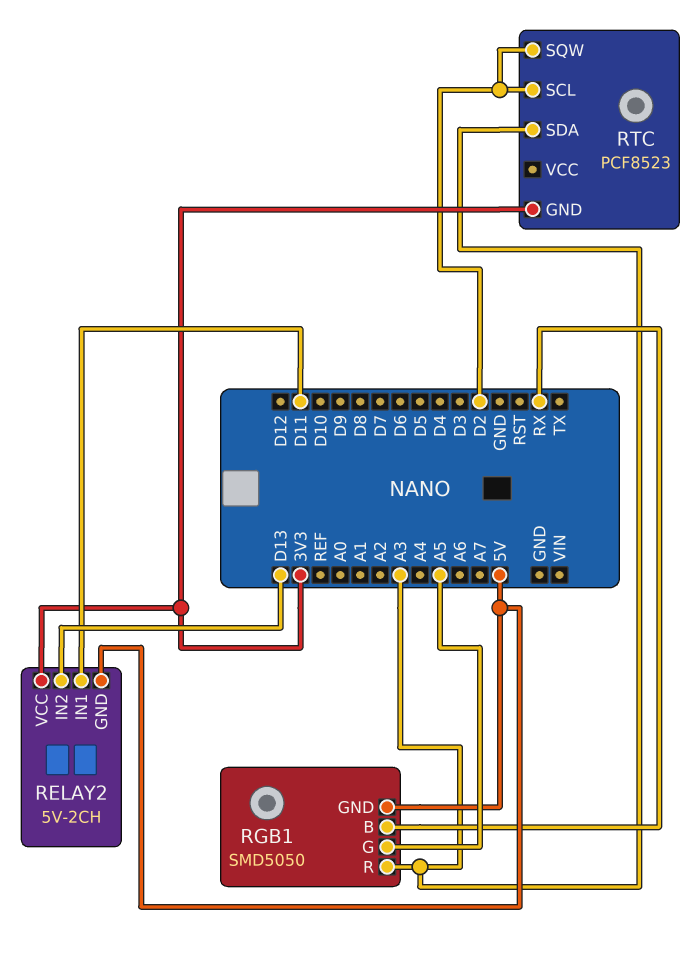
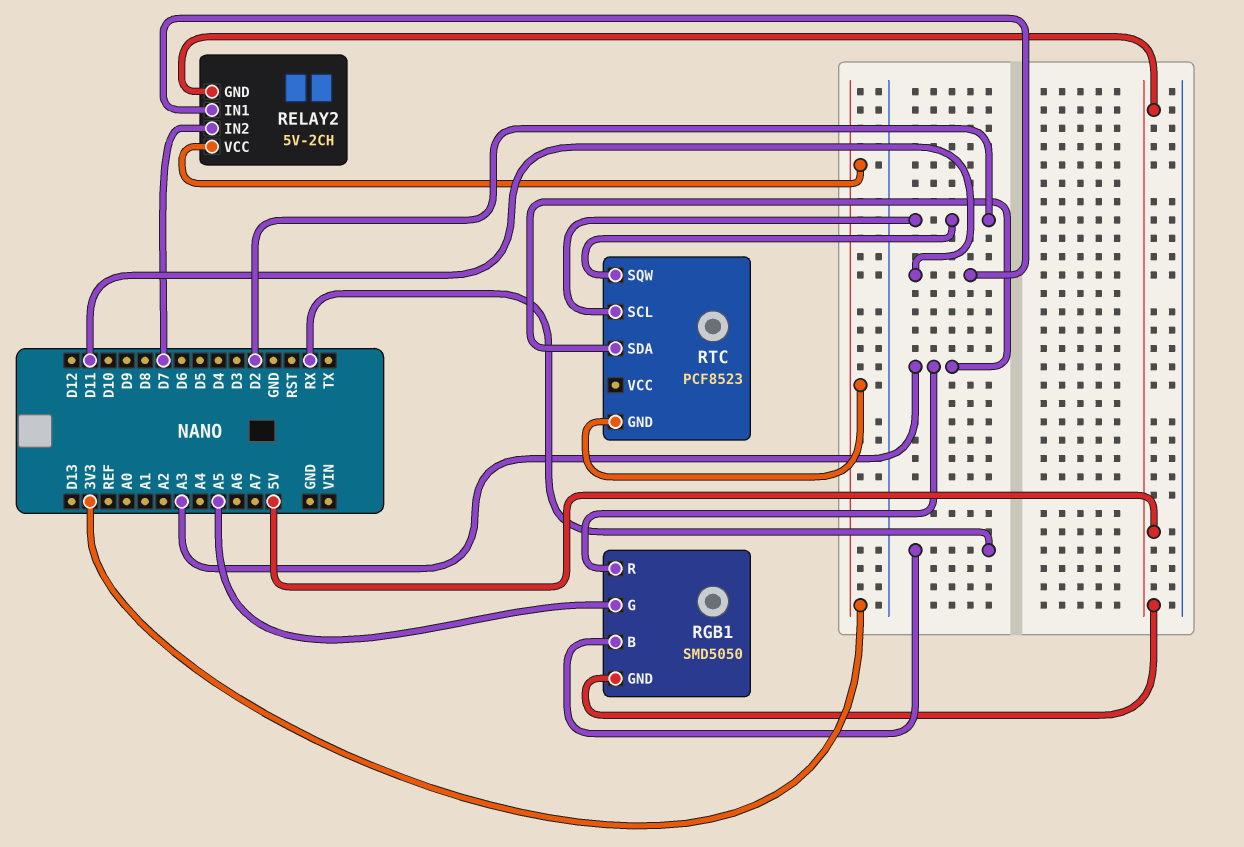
RELAY2 pin IN2: D13 -> D7

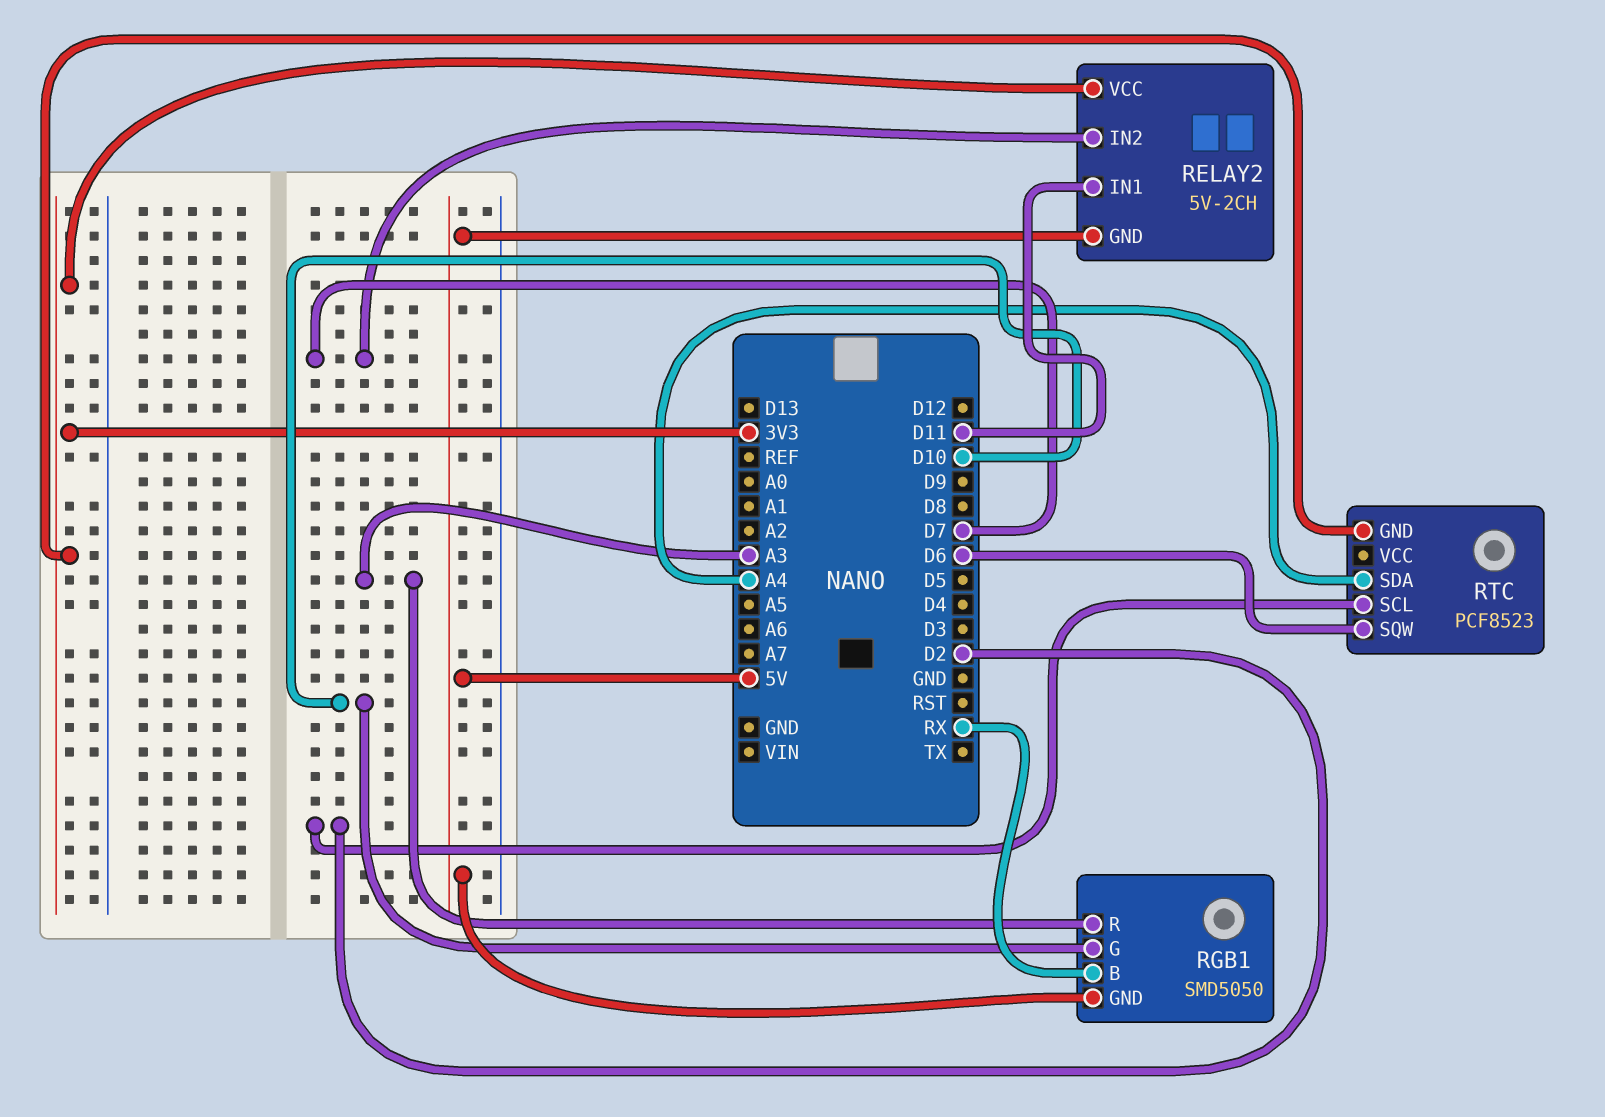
RGB1 pin G: A5 -> D10
RTC pin SDA: A3 -> A4
RTC pin SQW: D2 -> D6

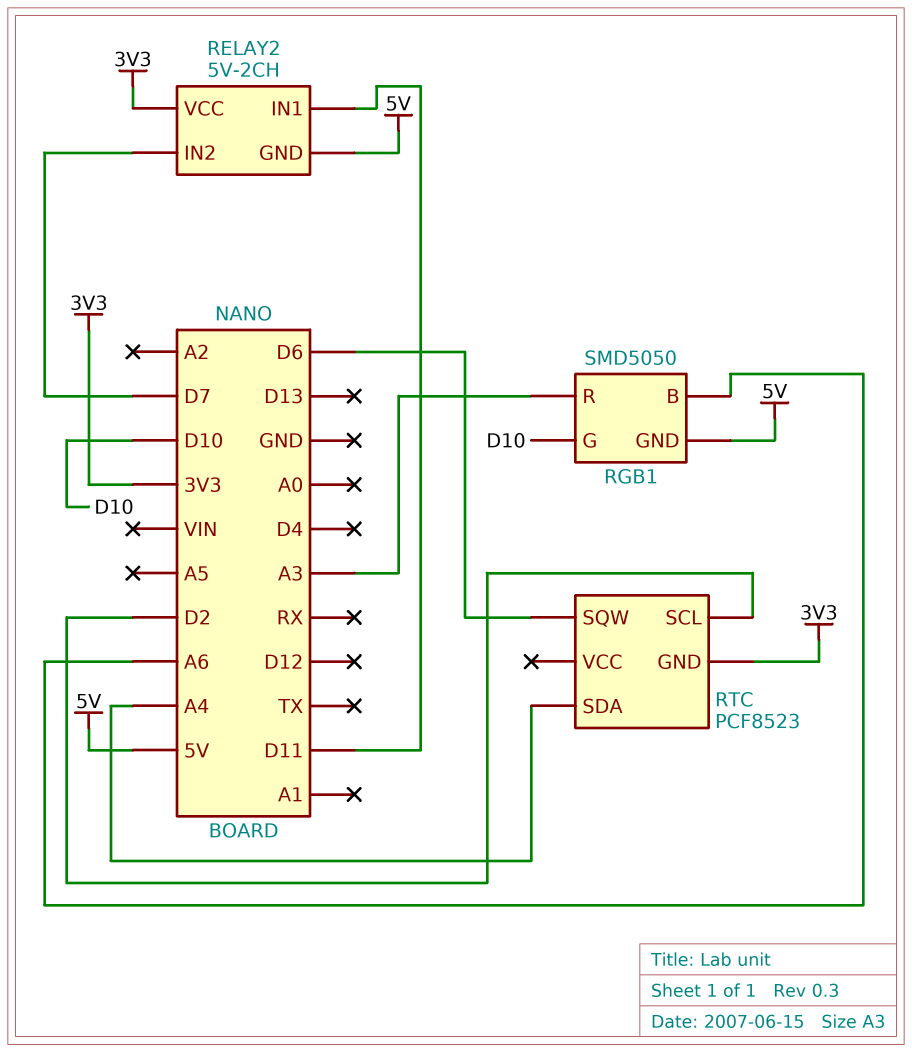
RGB1 pin B: RX -> A6

